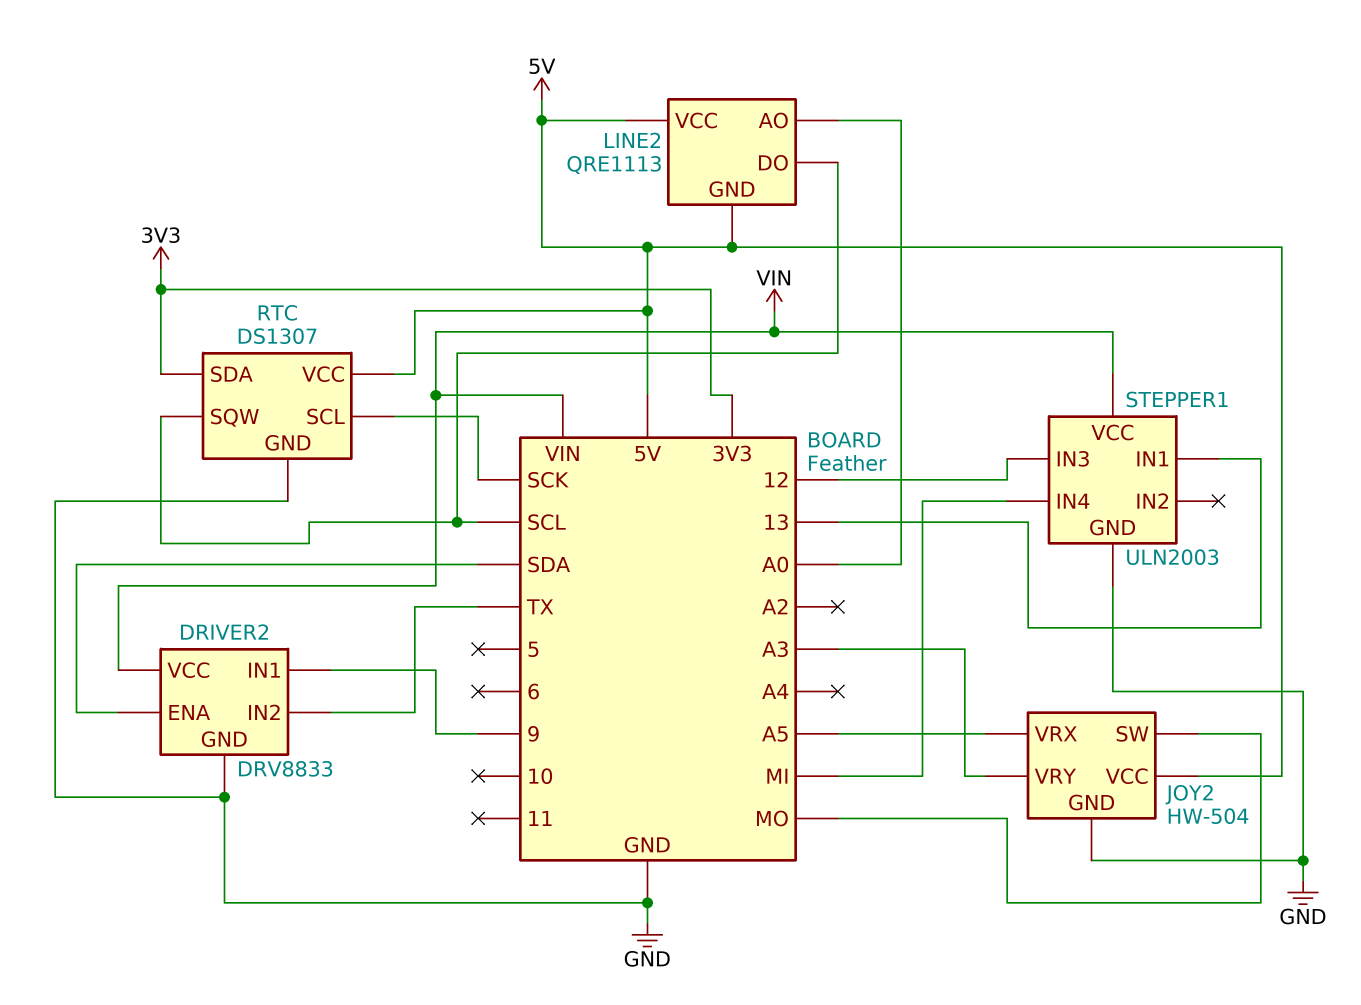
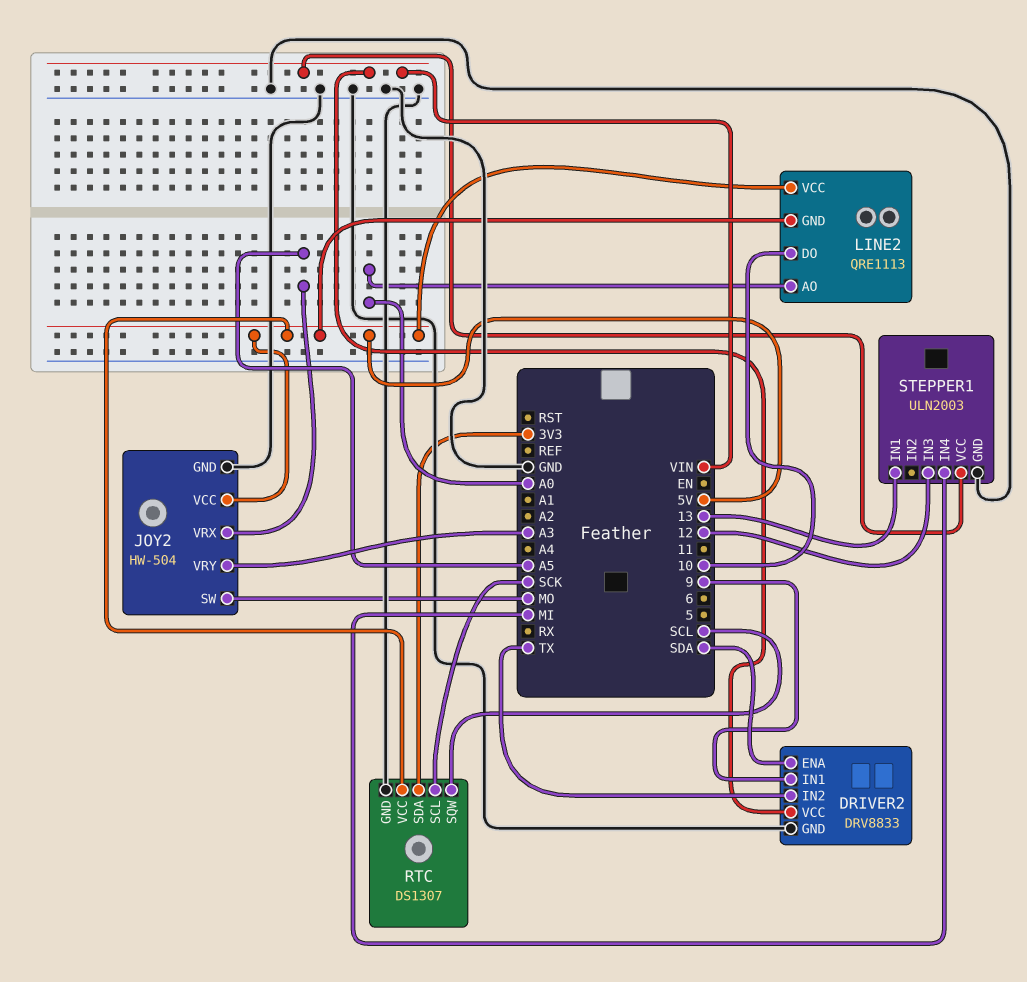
LINE2 pin DO: SCL -> 10

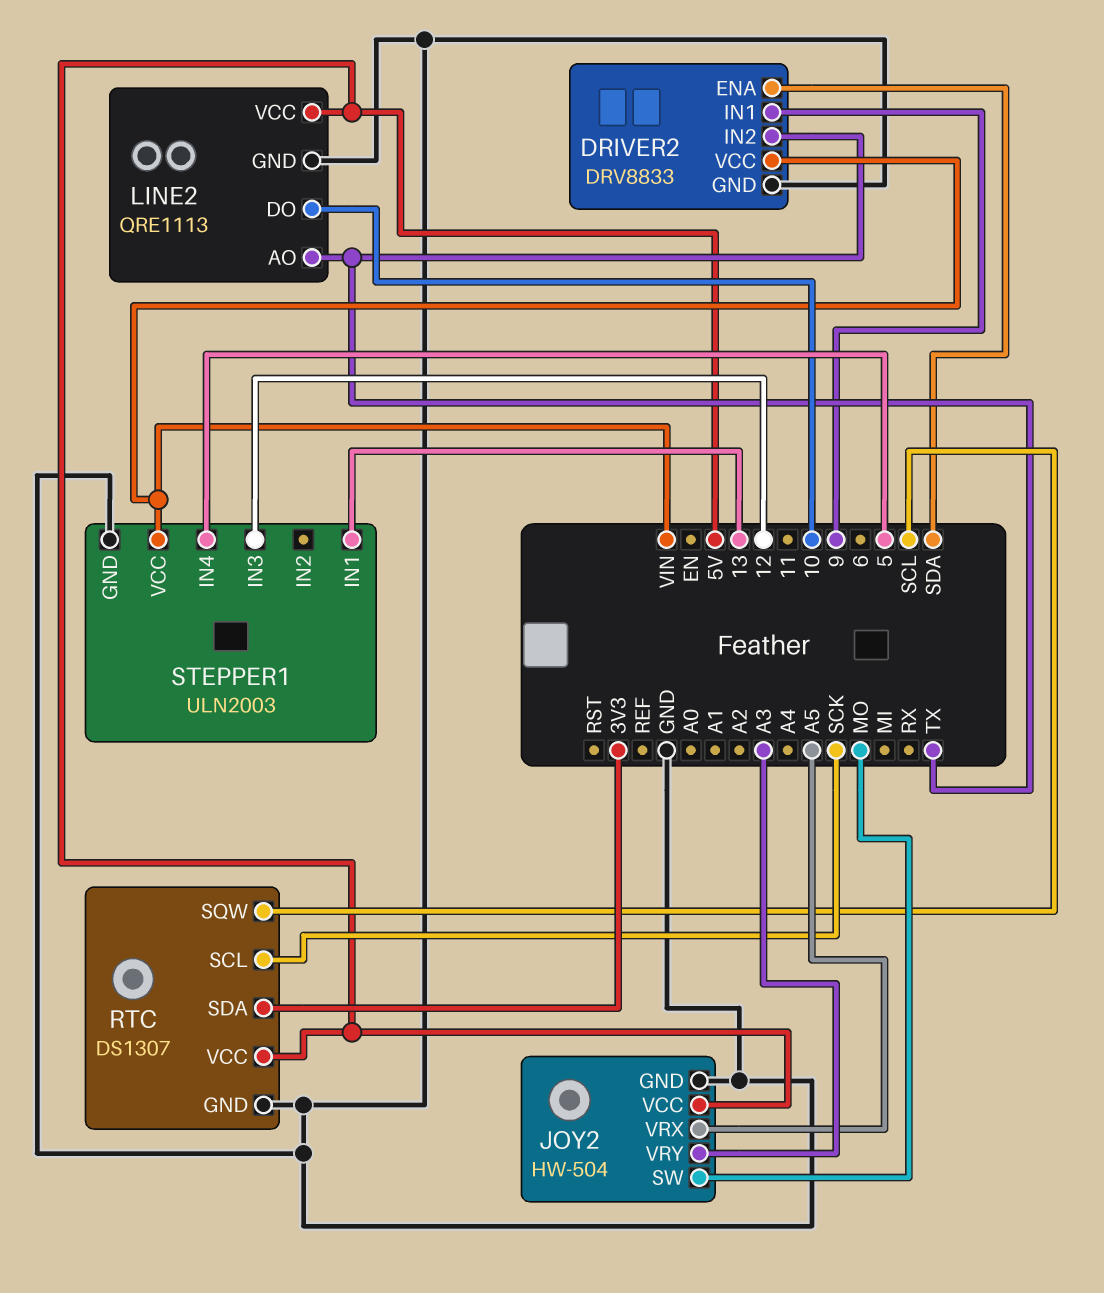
LINE2 pin AO: A0 -> TX
LINE2 pin GND: 5V -> GND
STEPPER1 pin IN4: MI -> 5

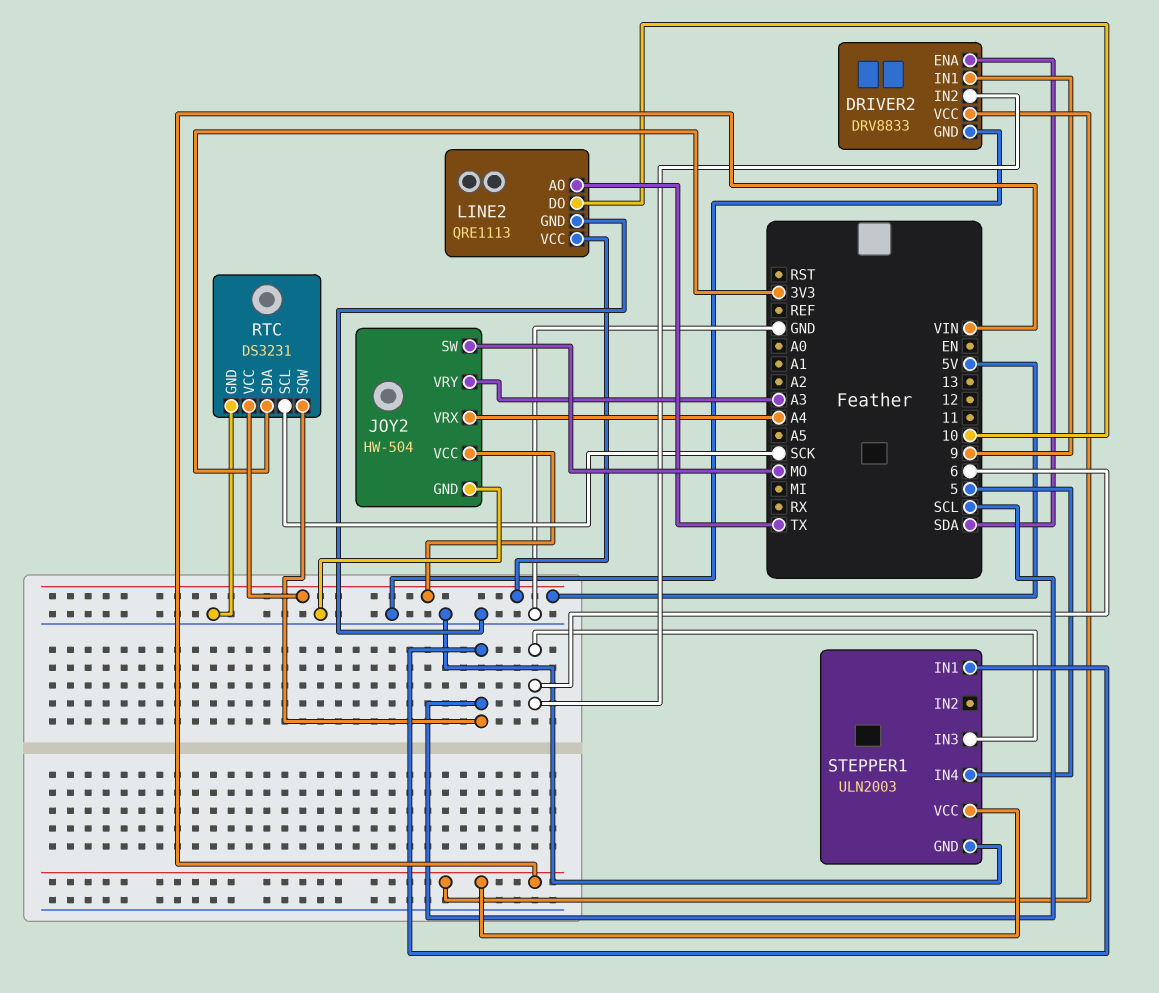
DRIVER2 pin IN2: TX -> 6
JOY2 pin VRX: A5 -> A4
RTC: DS1307 -> DS3231
STEPPER1 pin IN1: 13 -> SCL
STEPPER1 pin IN3: 12 -> 6

